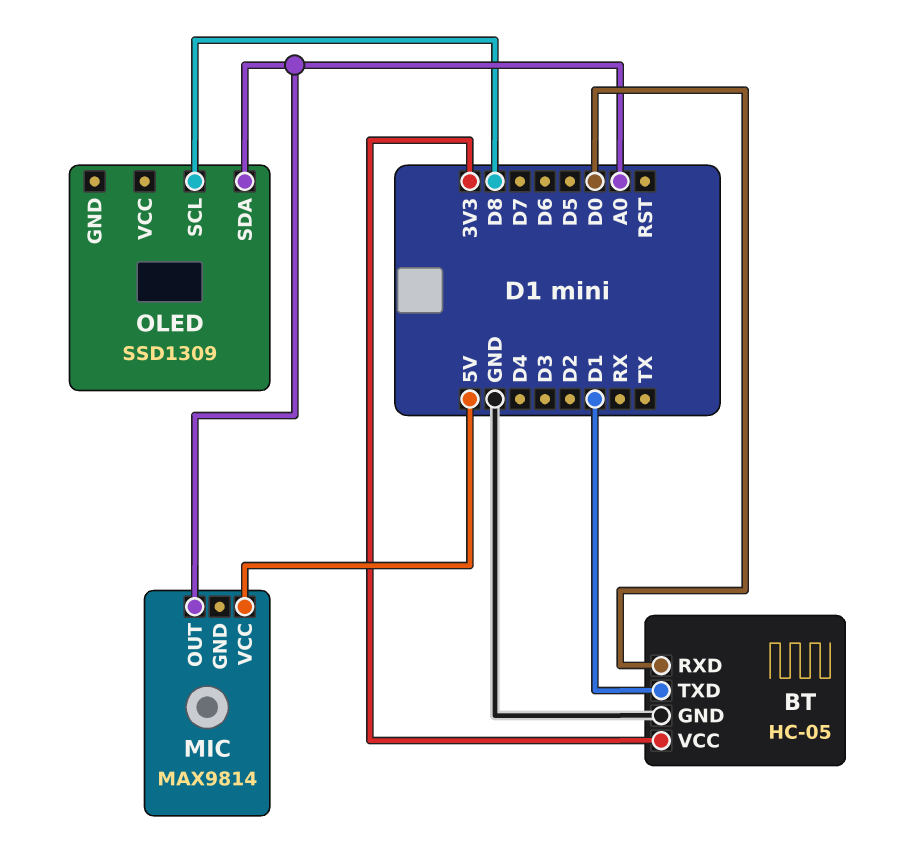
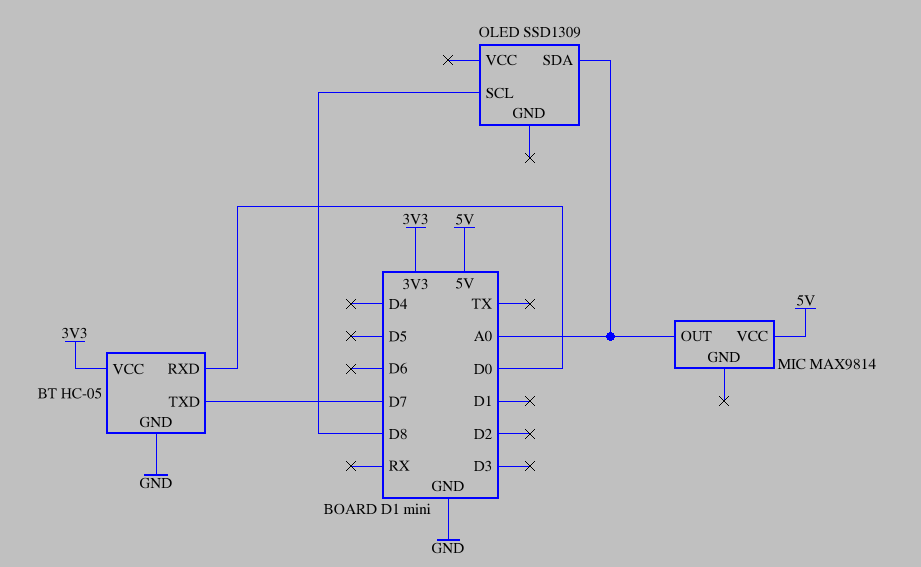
BT pin TXD: D1 -> D7

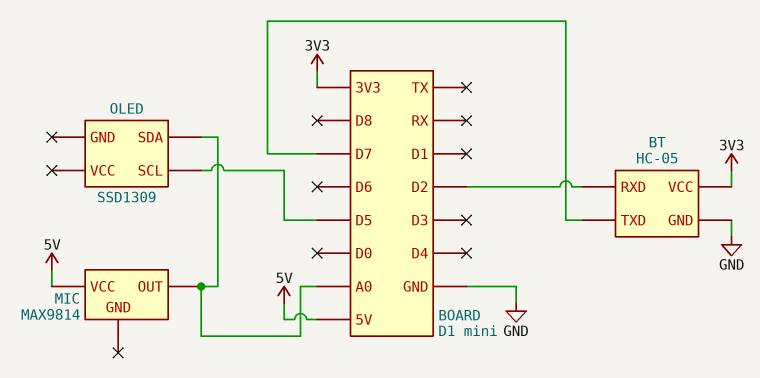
BT pin RXD: D0 -> D2
OLED pin SCL: D8 -> D5

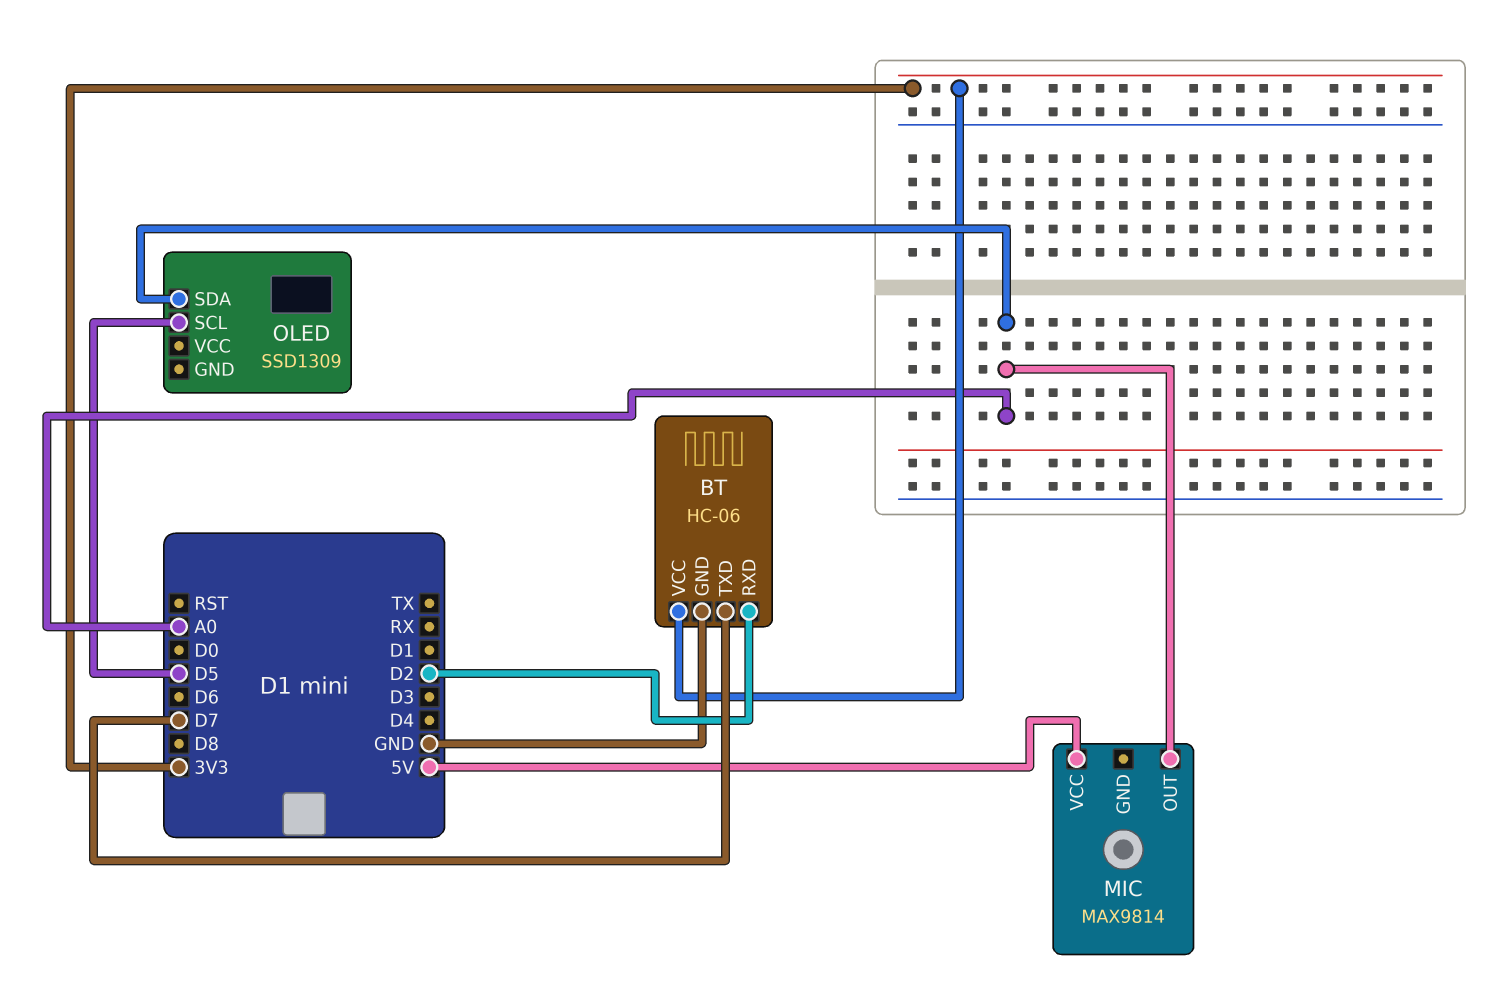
BT: HC-05 -> HC-06

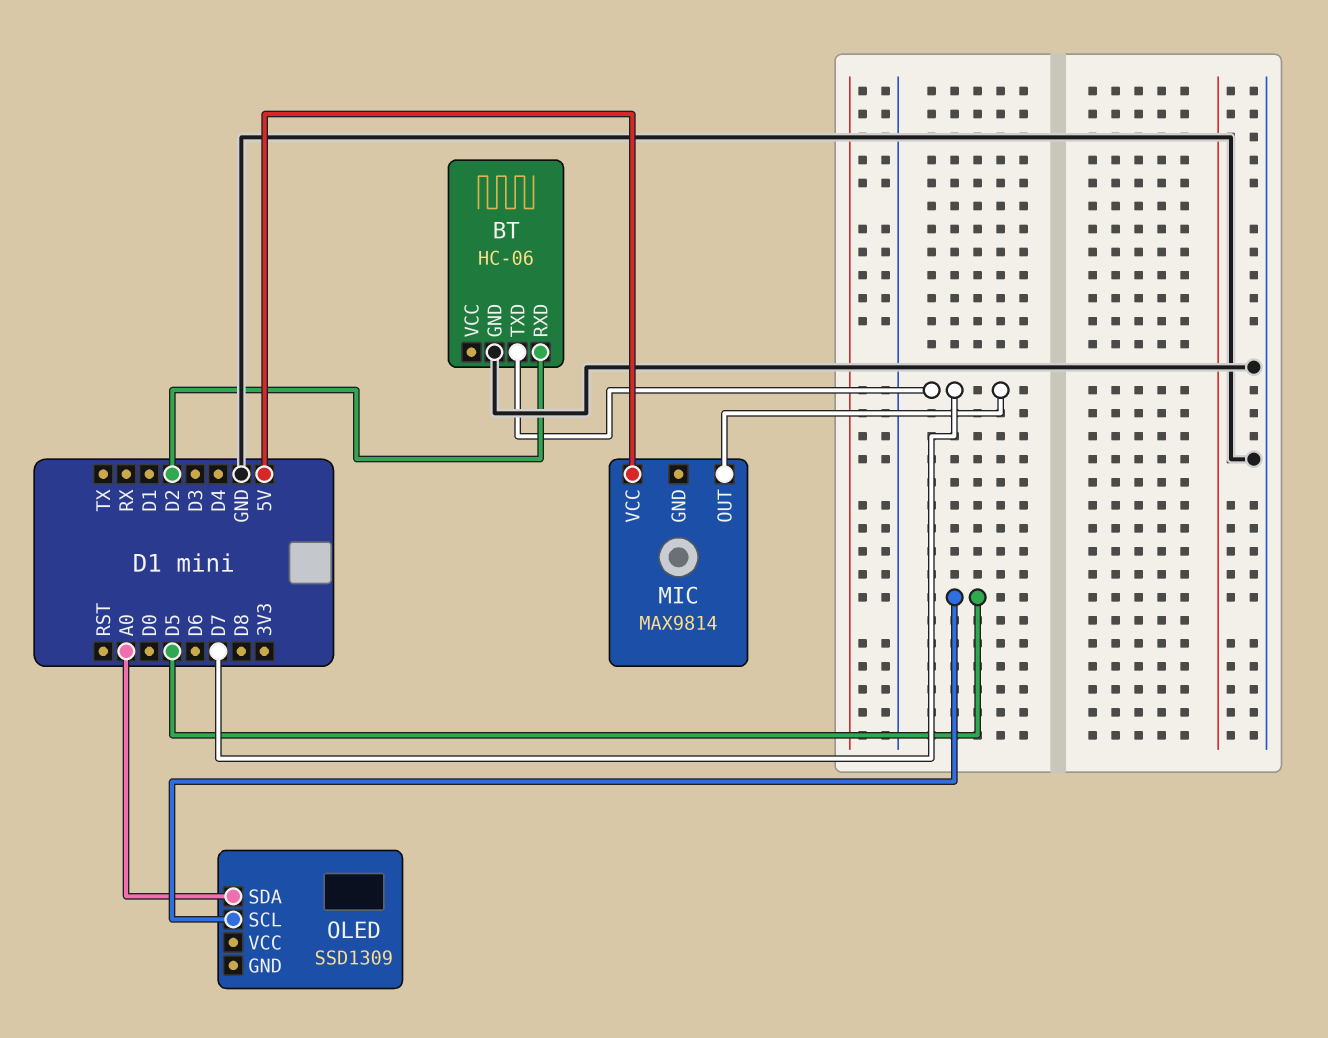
BT pin VCC: 3V3 -> none
MIC pin OUT: A0 -> D7

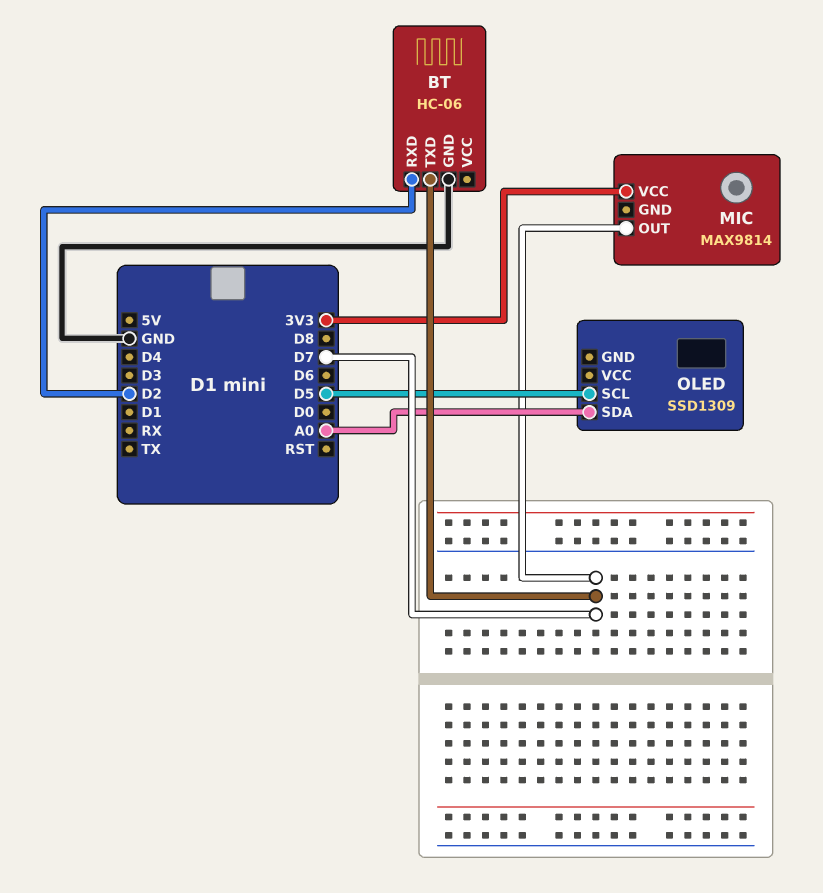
MIC pin VCC: 5V -> 3V3

